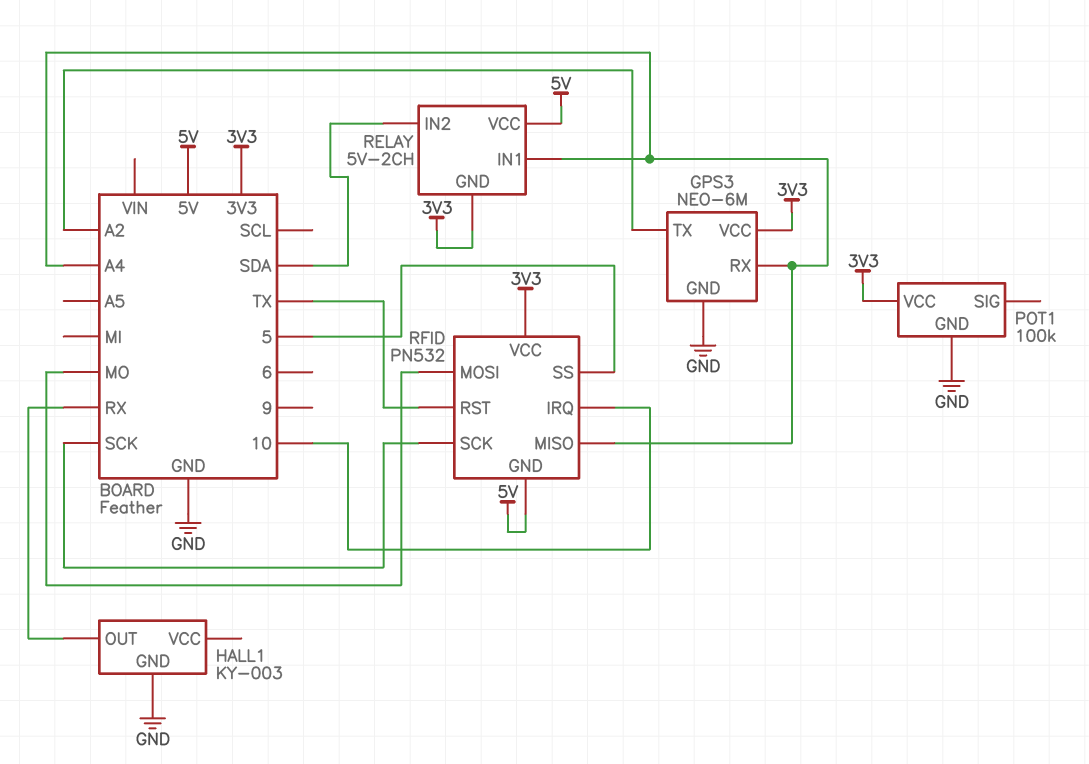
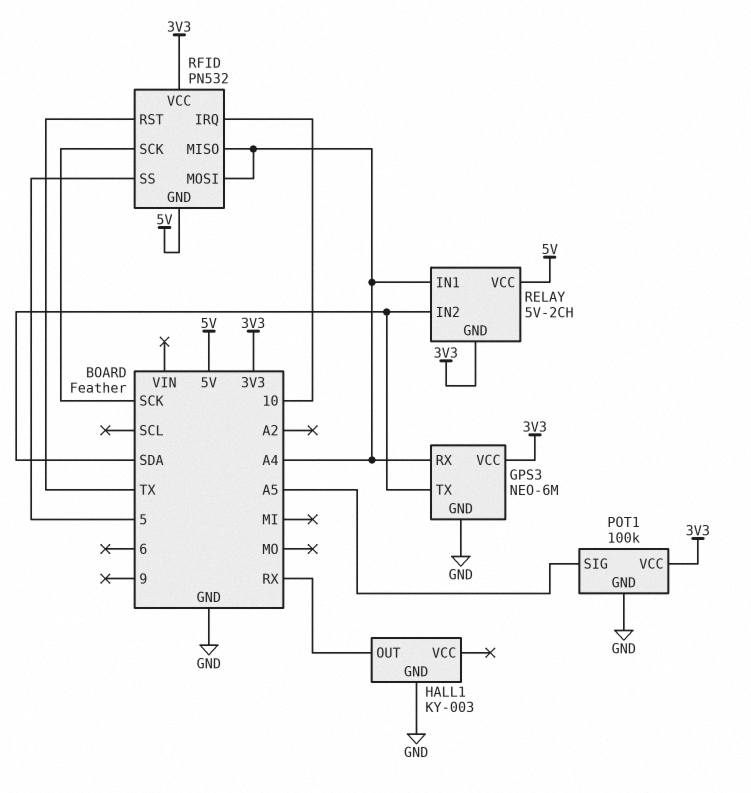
GPS3 pin TX: A2 -> SDA
POT1 pin SIG: none -> A5
RFID pin MOSI: MO -> A4

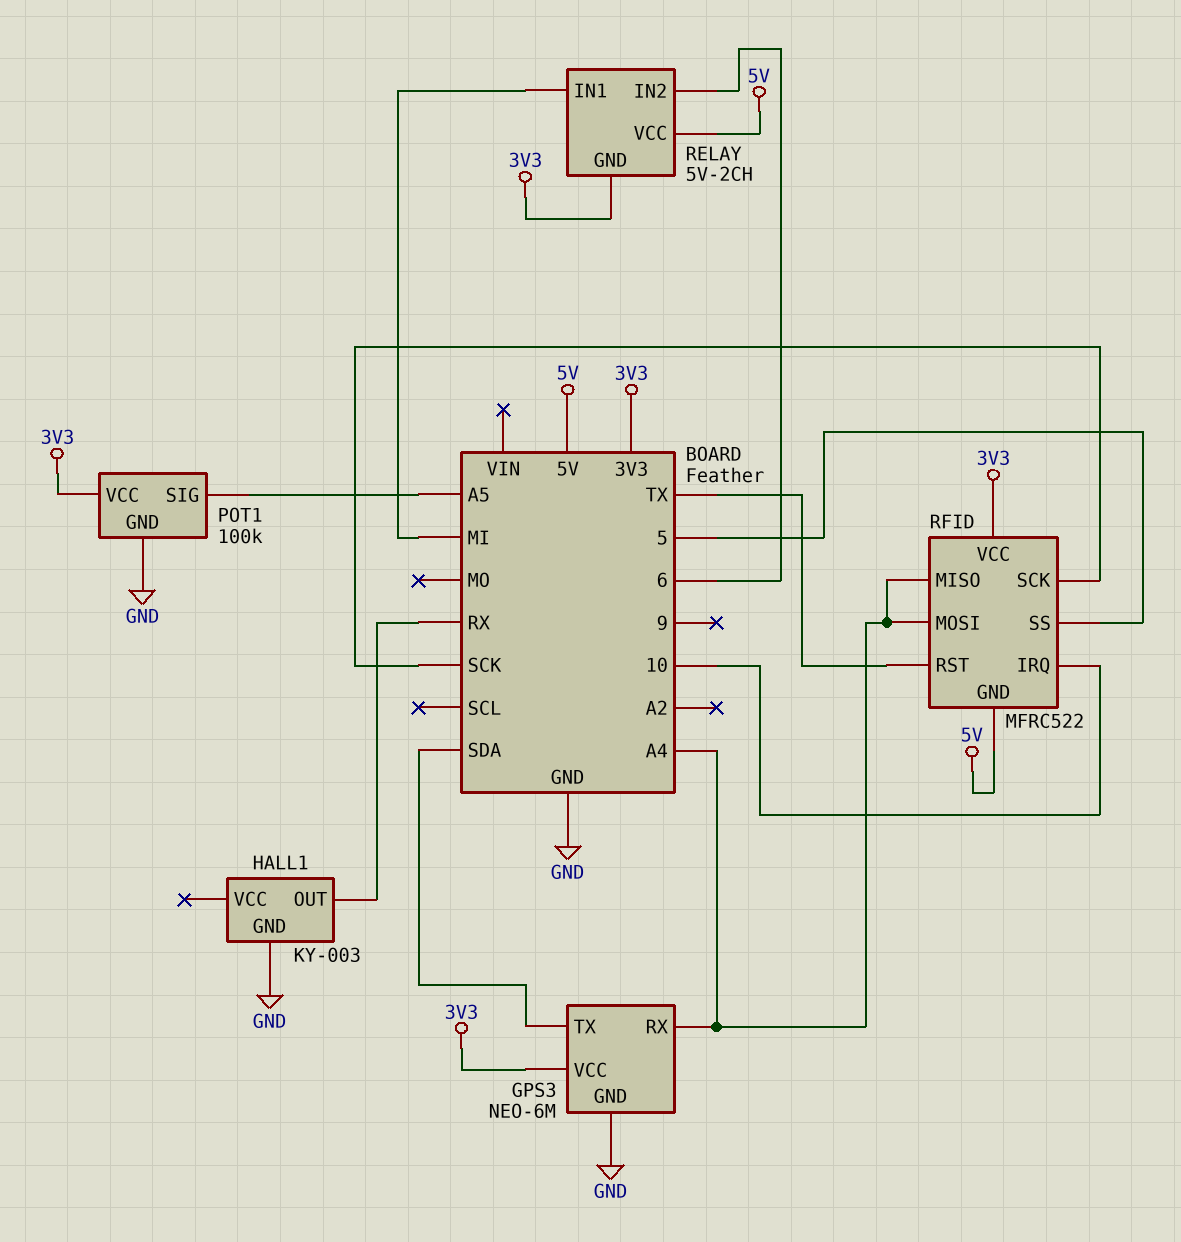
RELAY pin IN1: A4 -> MI
RELAY pin IN2: SDA -> 6
RFID: PN532 -> MFRC522

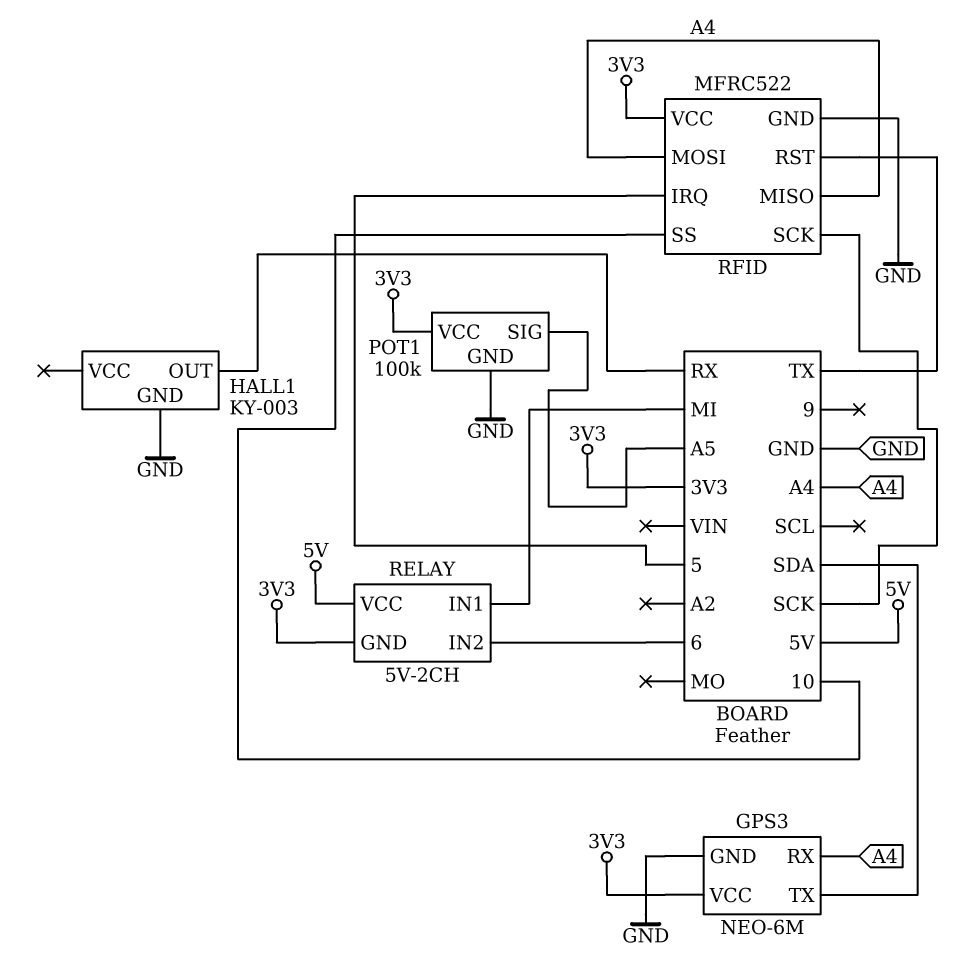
RFID pin GND: 5V -> GND
RFID pin IRQ: 10 -> 5
RFID pin SS: 5 -> 10

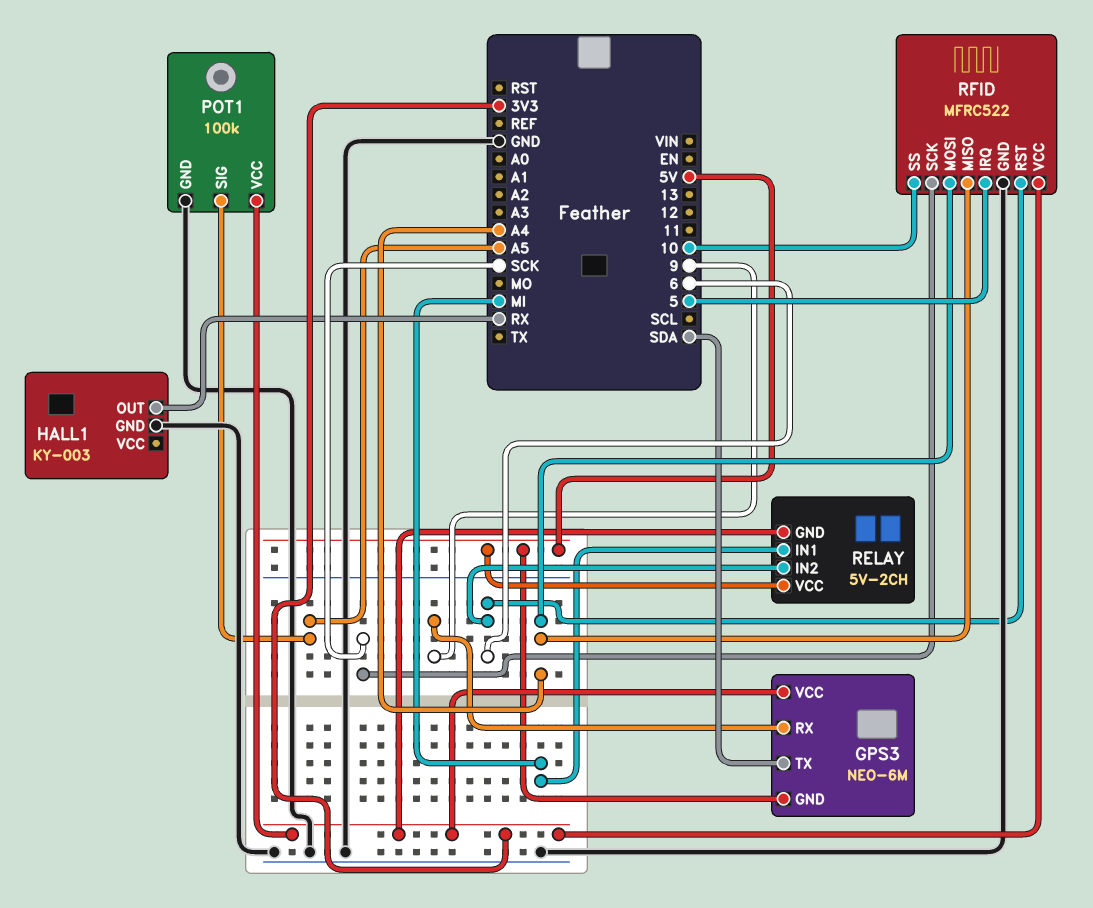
GPS3 pin GND: GND -> 5V
GPS3 pin RX: A4 -> 9
RFID pin RST: TX -> 6

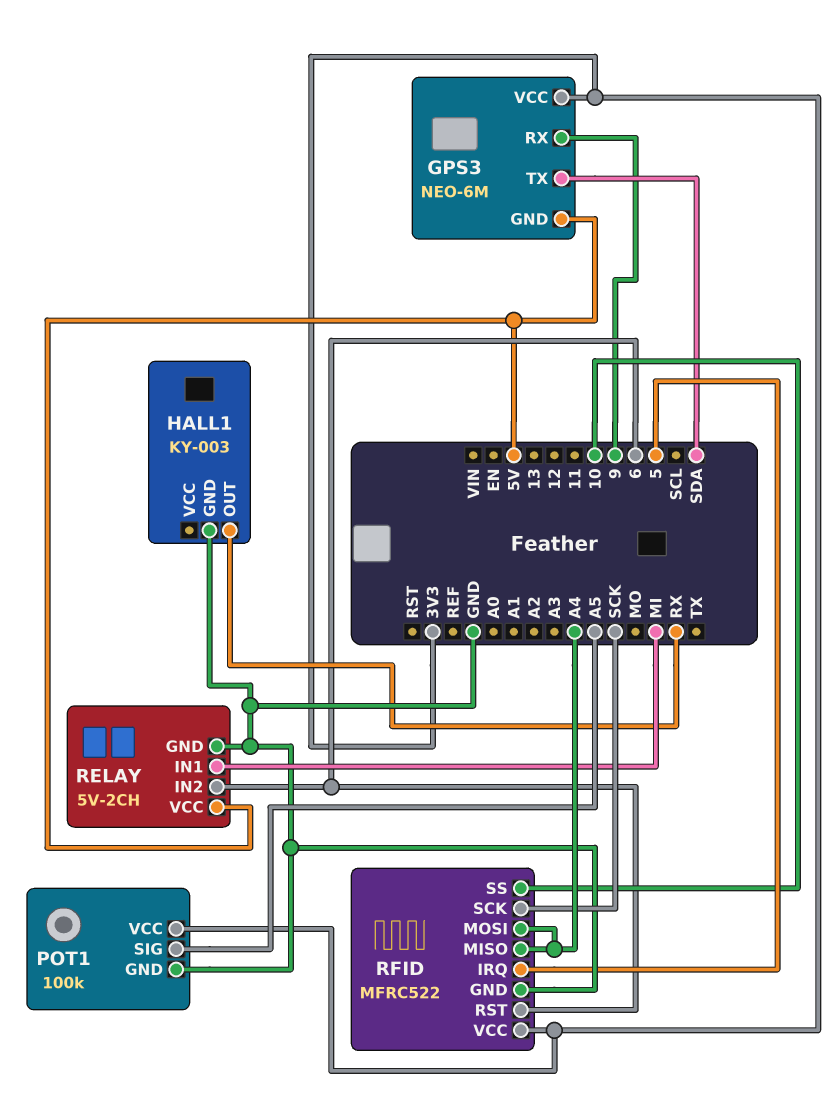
RELAY pin GND: 3V3 -> GND

